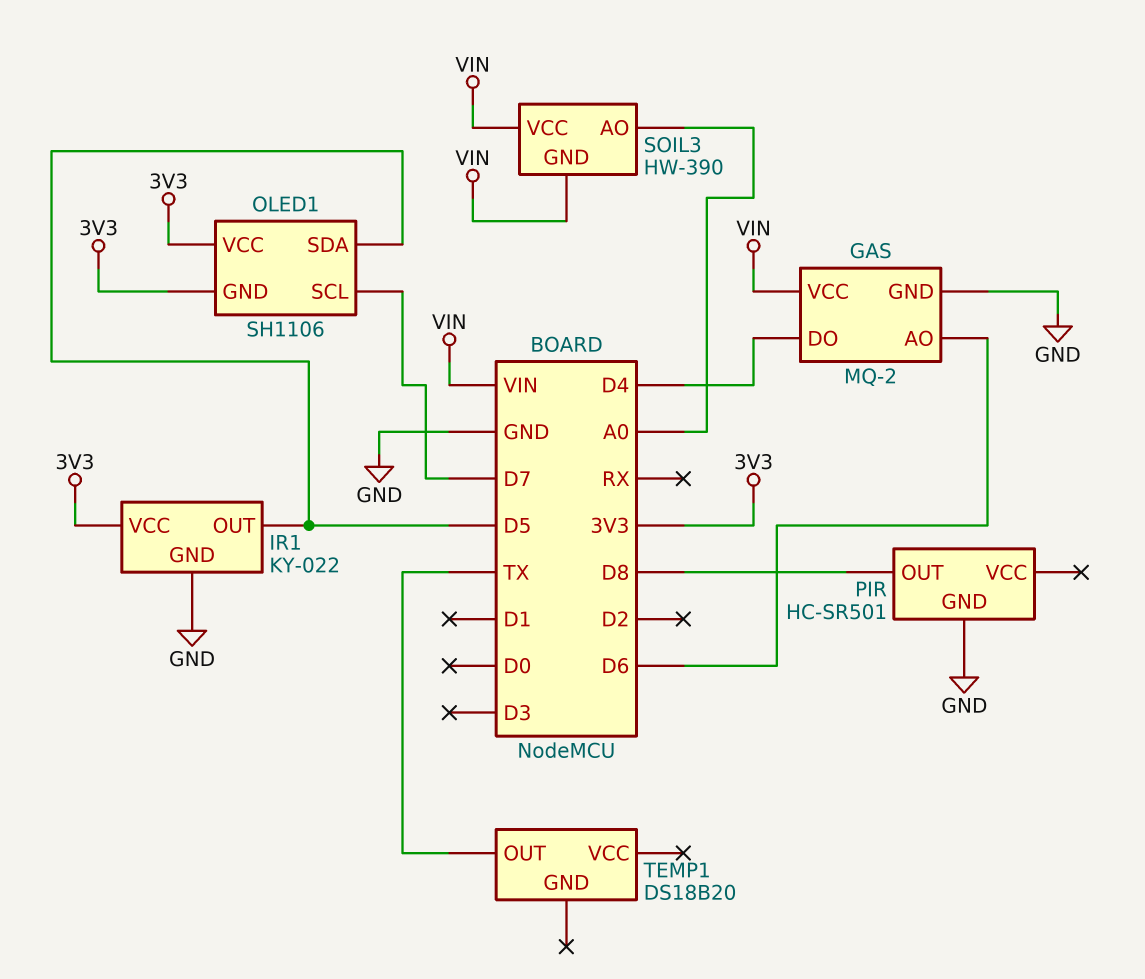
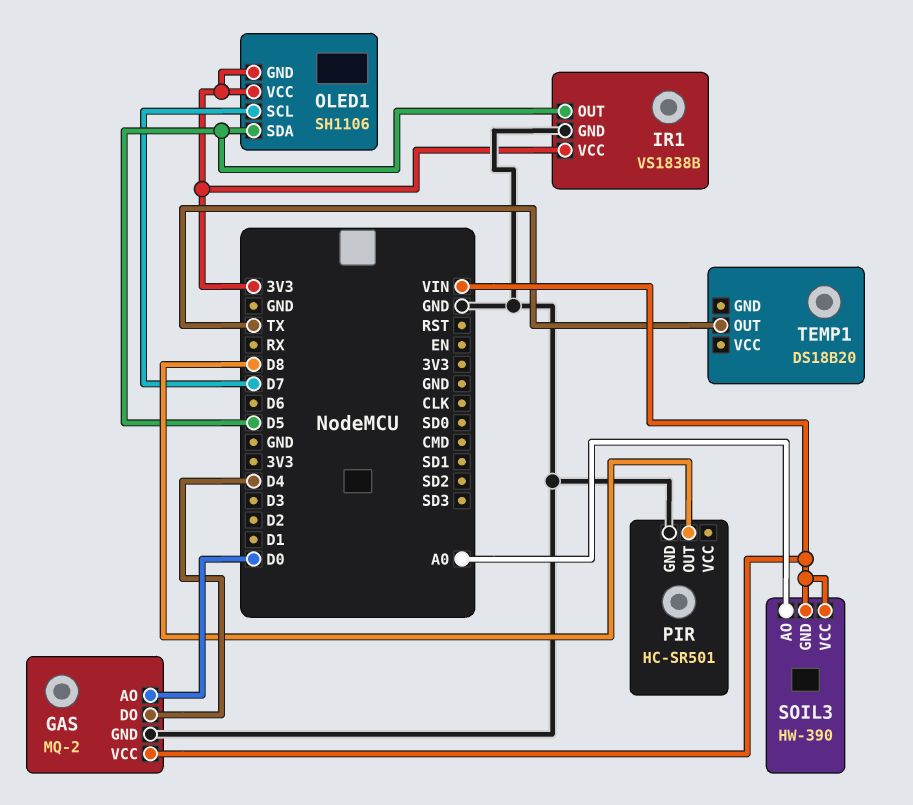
GAS pin AO: D6 -> D0
IR1: KY-022 -> VS1838B

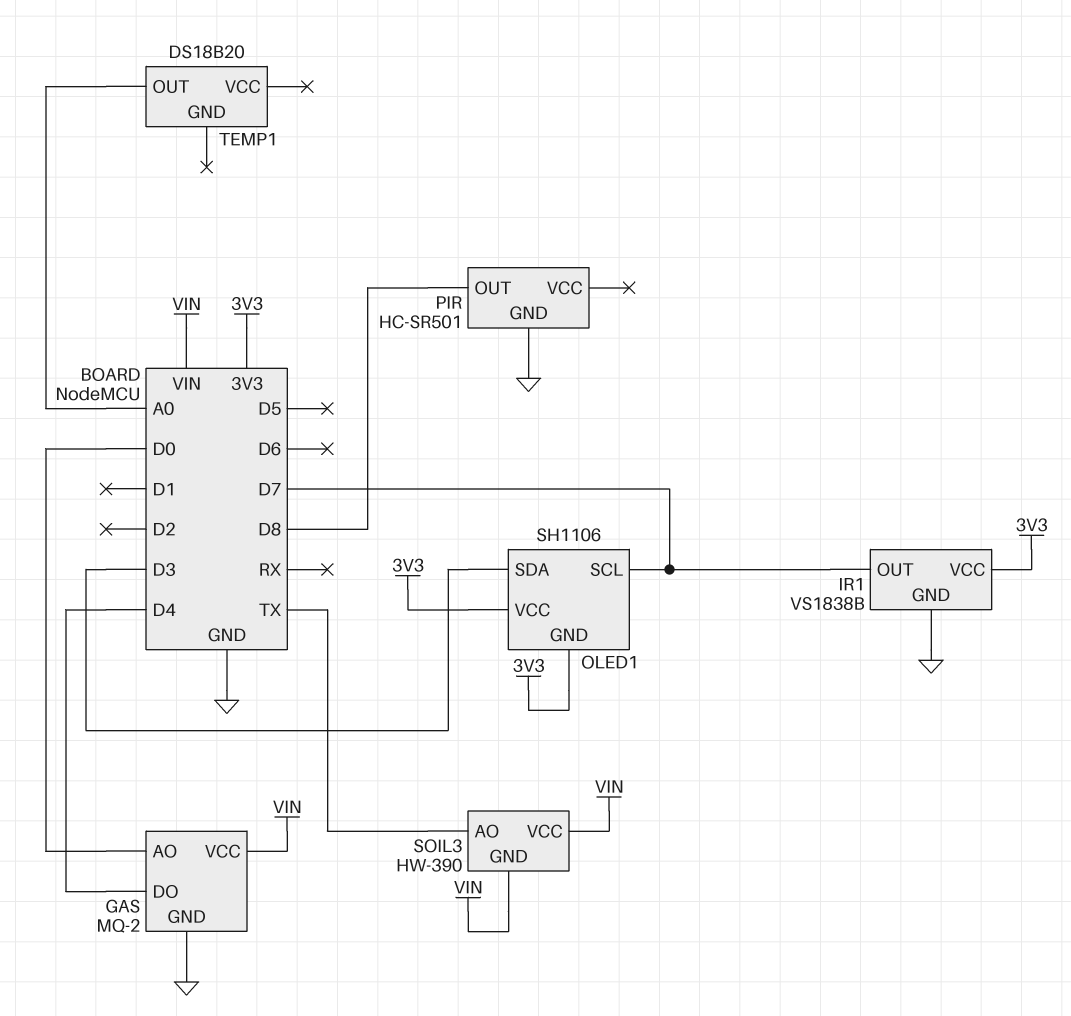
IR1 pin OUT: D5 -> D7
OLED1 pin SDA: D5 -> D3
SOIL3 pin AO: A0 -> TX
TEMP1 pin OUT: TX -> A0

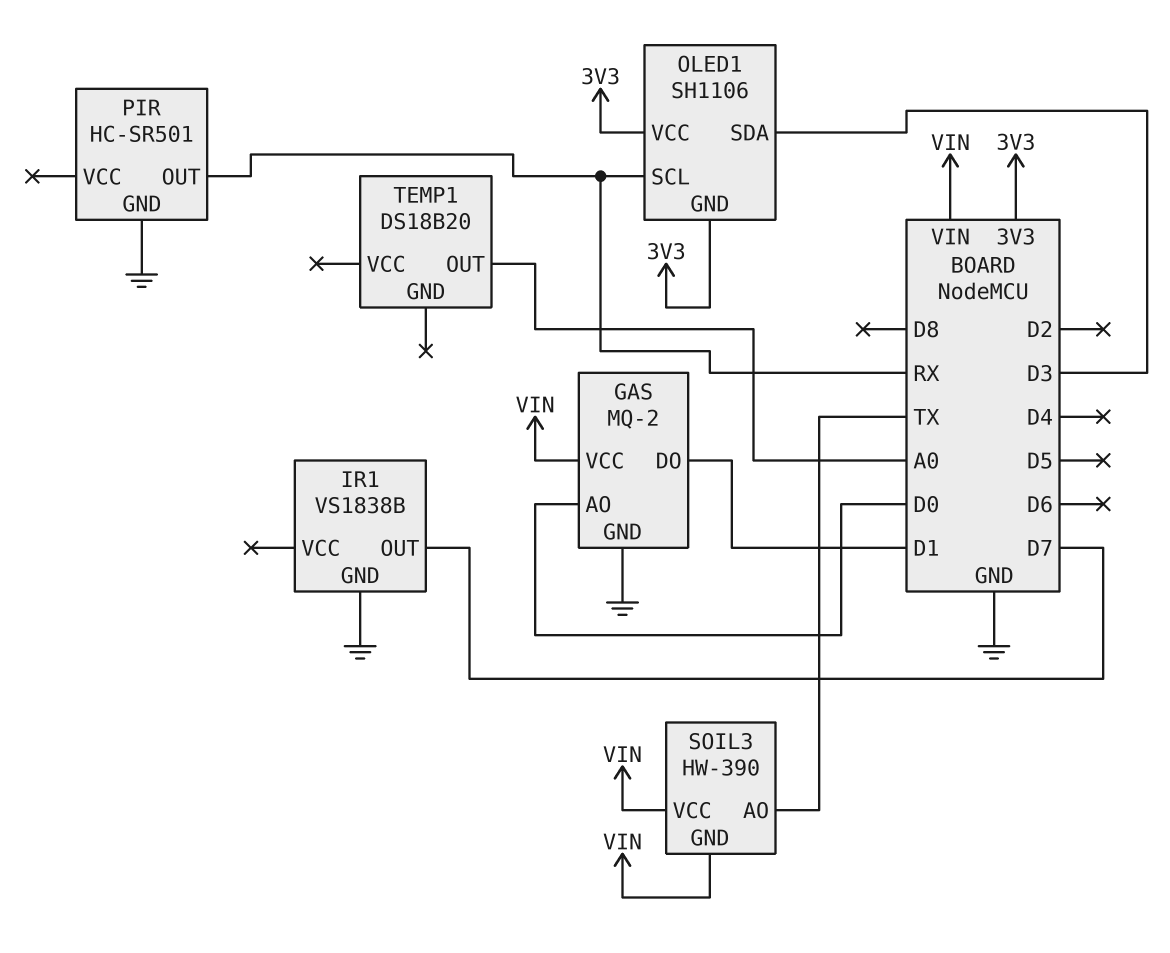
GAS pin DO: D4 -> D1
IR1 pin VCC: 3V3 -> none
OLED1 pin SCL: D7 -> RX
PIR pin OUT: D8 -> RX

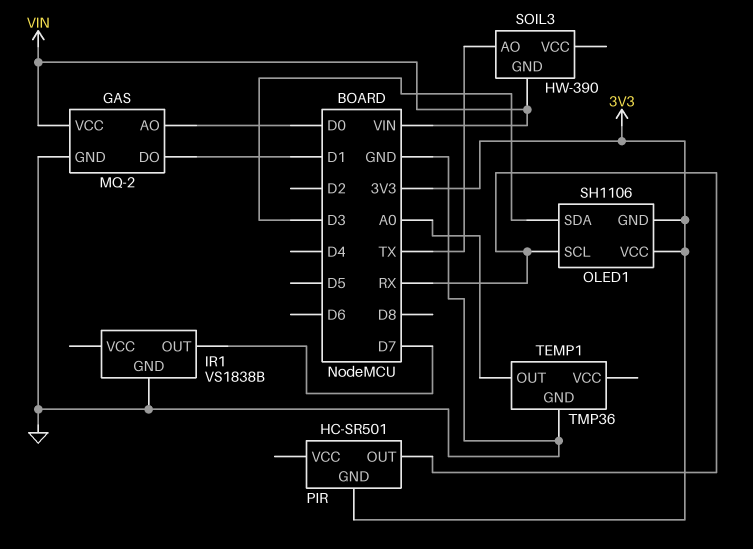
PIR pin GND: GND -> 3V3
SOIL3 pin VCC: VIN -> none
TEMP1: DS18B20 -> TMP36
TEMP1 pin GND: none -> GND

